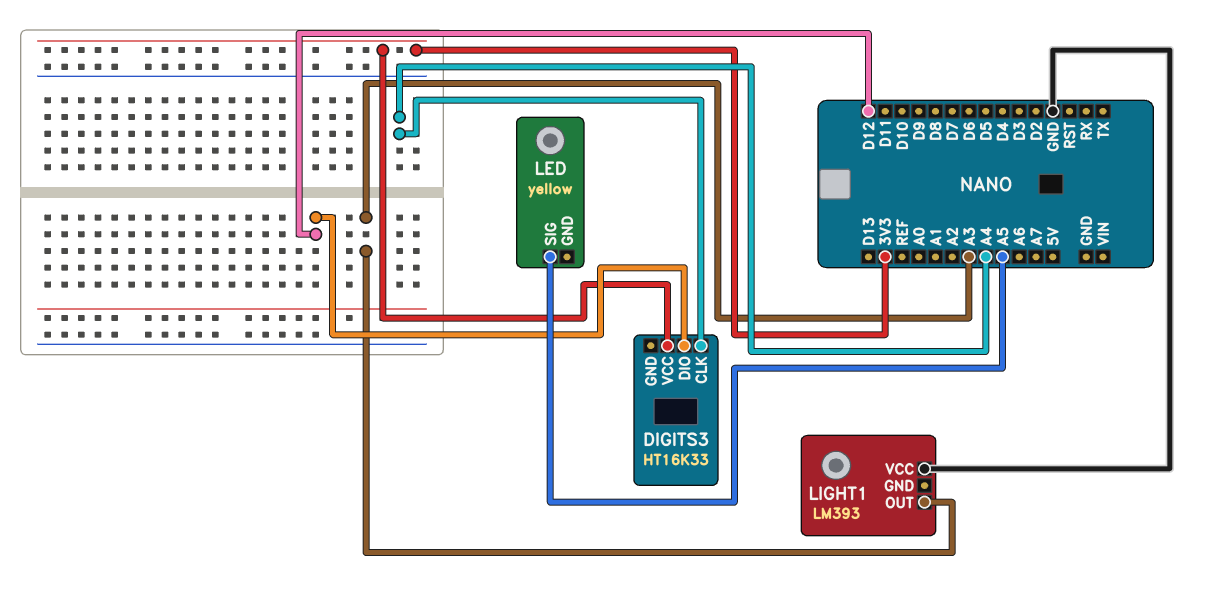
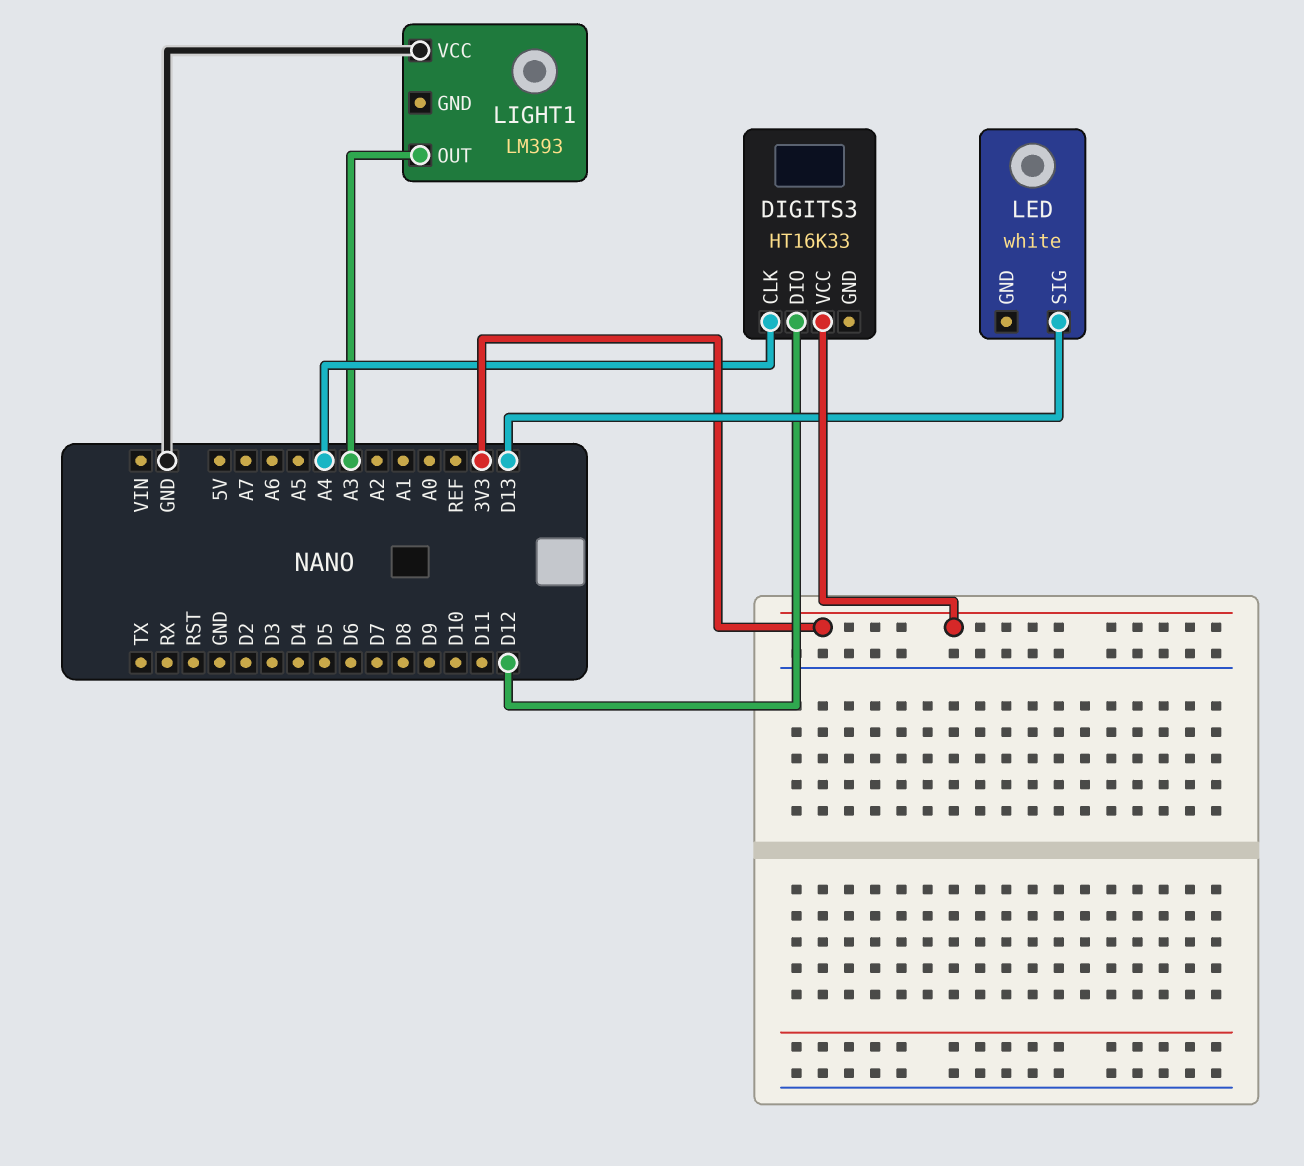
LED: yellow -> white
LED pin SIG: A5 -> D13

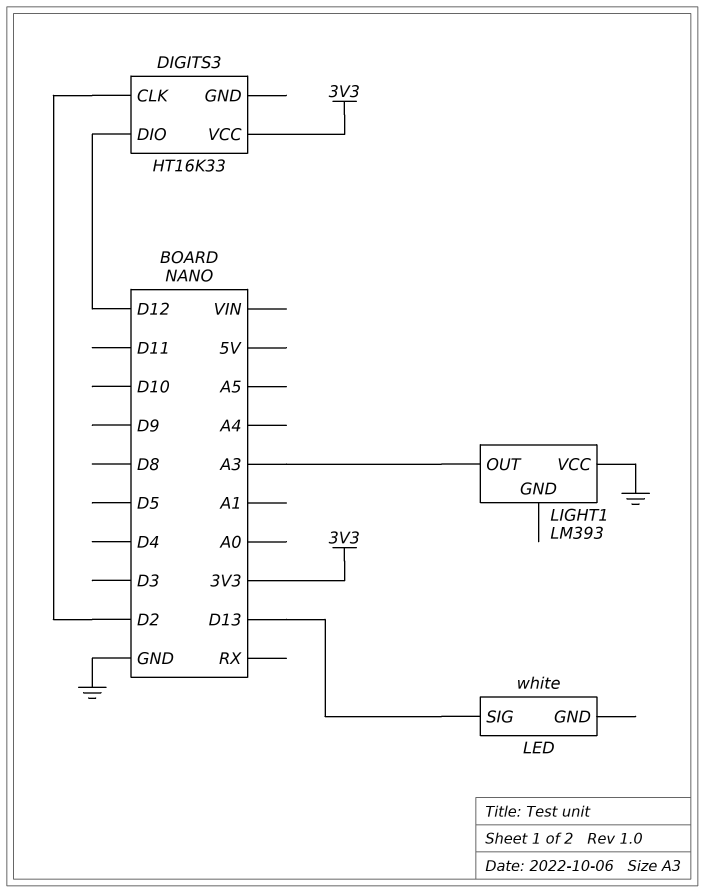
DIGITS3 pin CLK: A4 -> D2

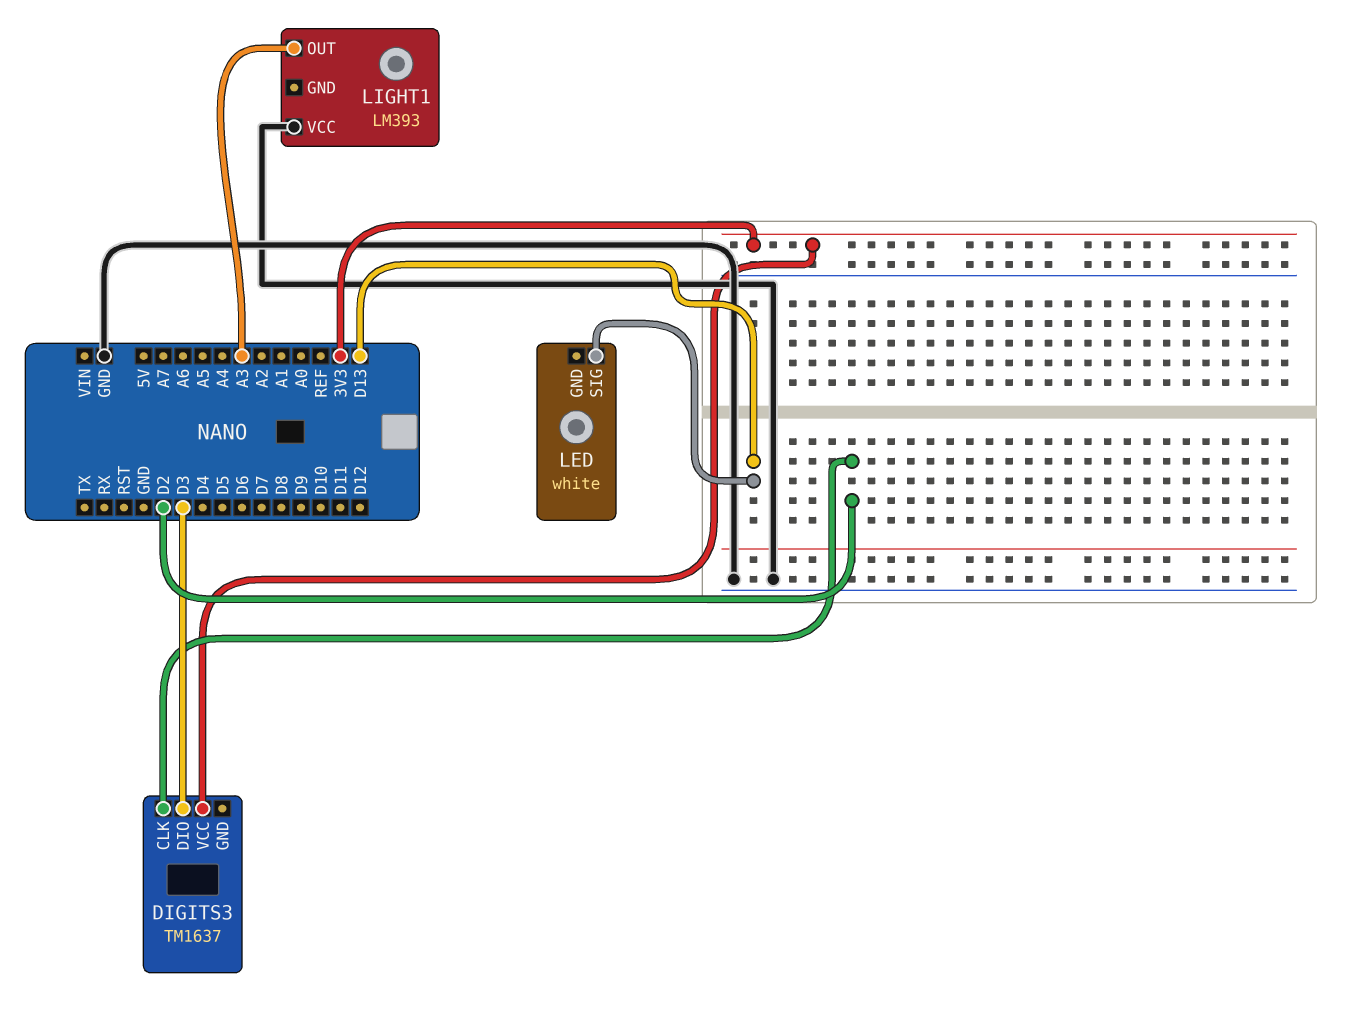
DIGITS3: HT16K33 -> TM1637
DIGITS3 pin DIO: D12 -> D3

